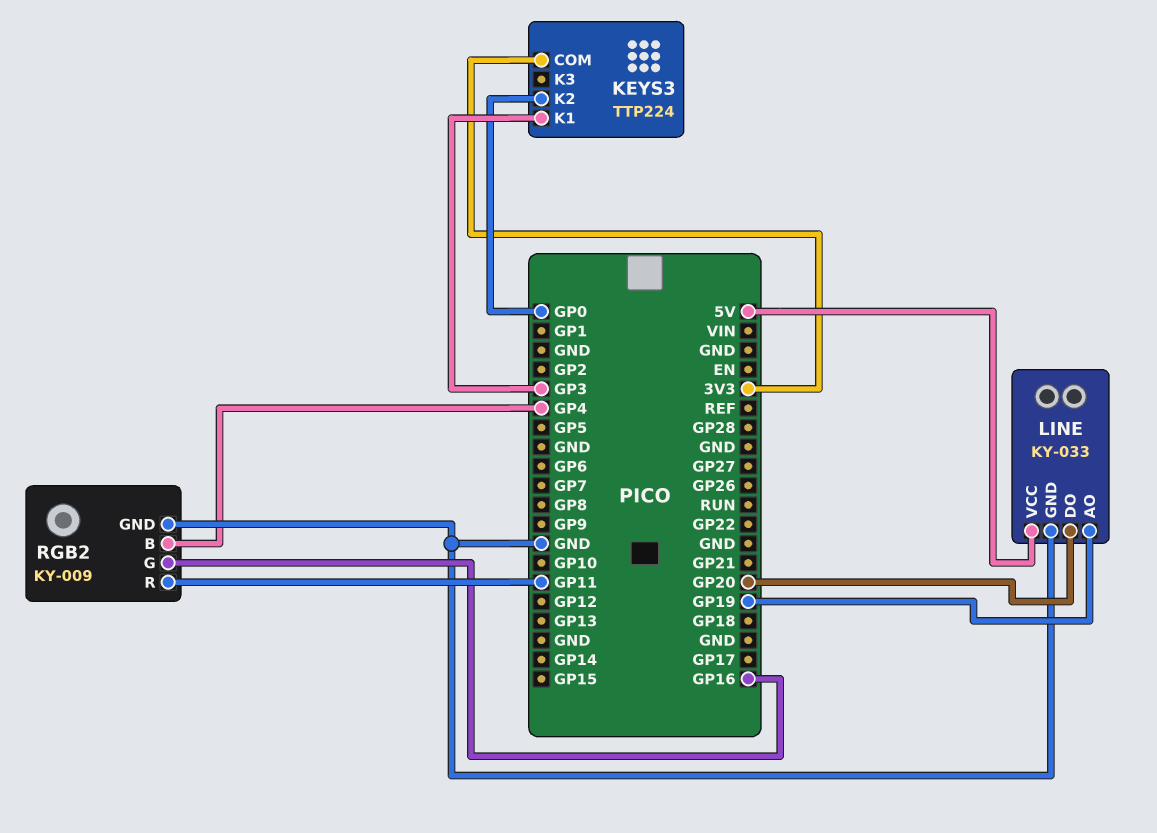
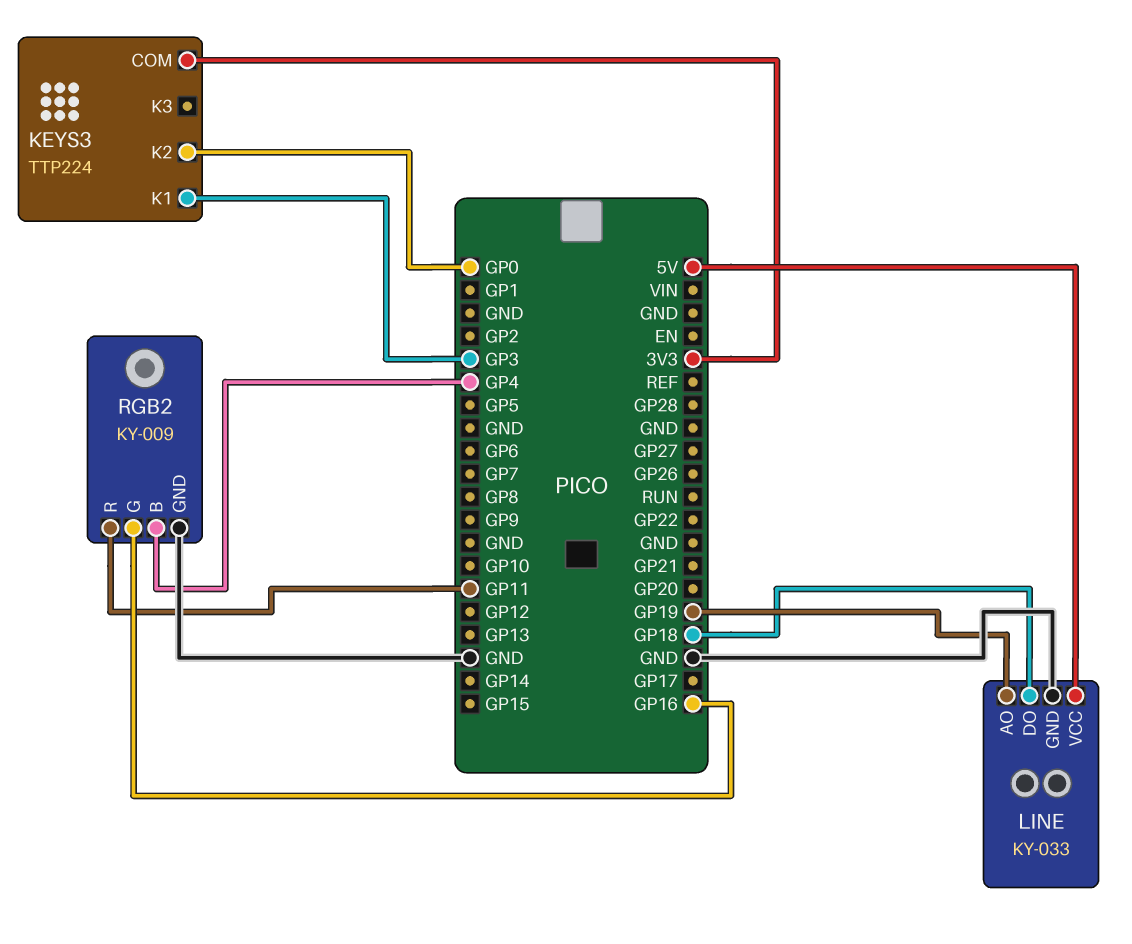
LINE pin DO: GP20 -> GP18

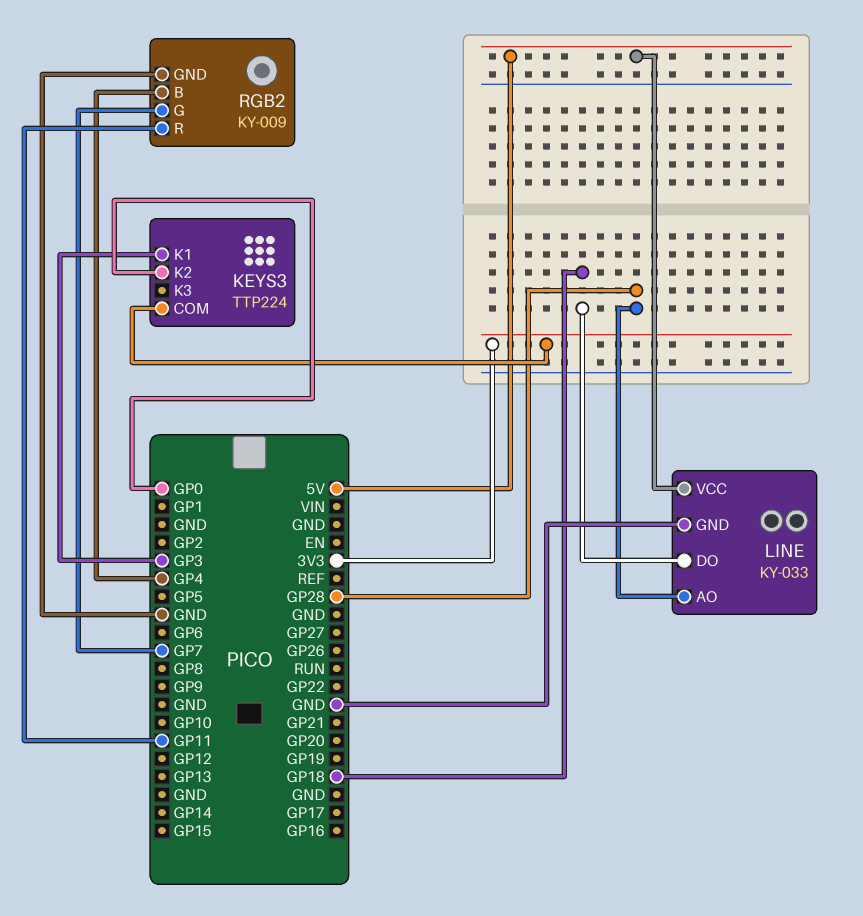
LINE pin AO: GP19 -> GP28
RGB2 pin G: GP16 -> GP7

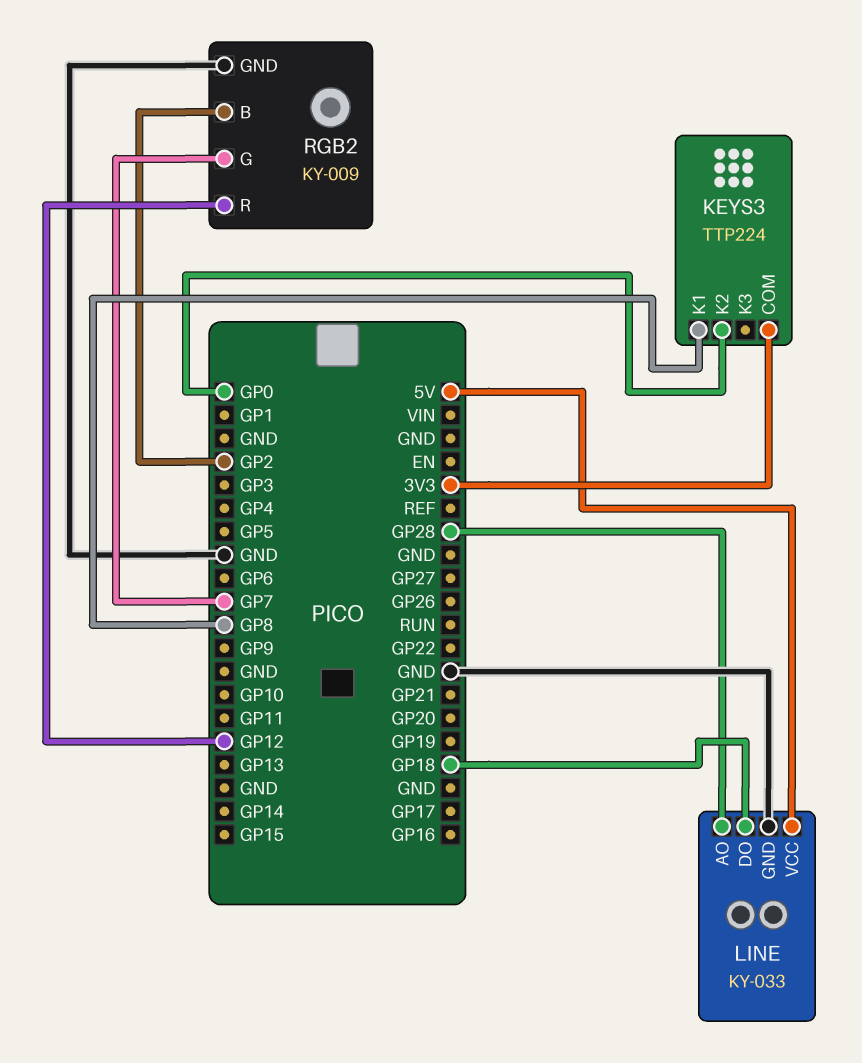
KEYS3 pin K1: GP3 -> GP8
RGB2 pin B: GP4 -> GP2
RGB2 pin R: GP11 -> GP12

